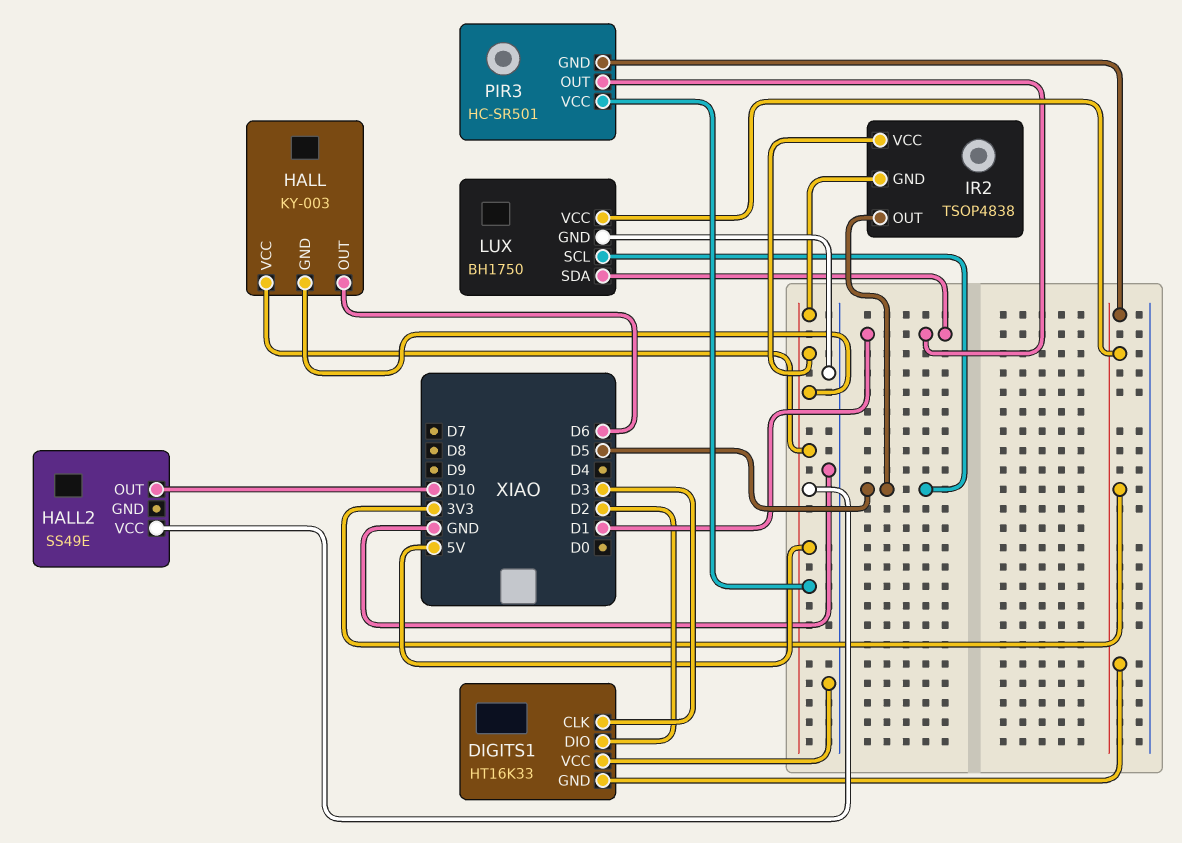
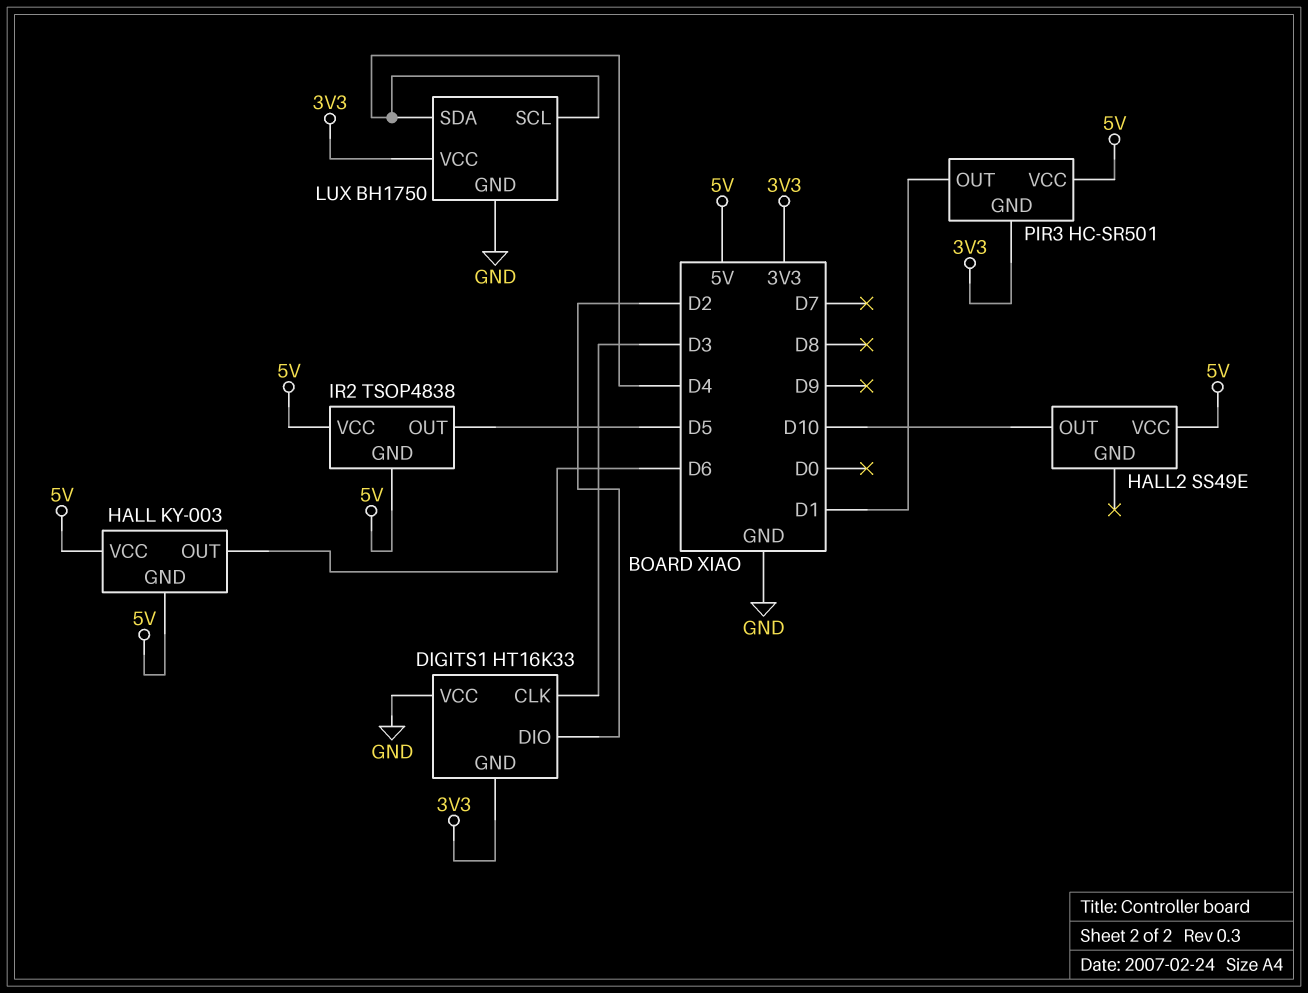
LUX pin SCL: D5 -> D4
LUX pin SDA: D1 -> D4

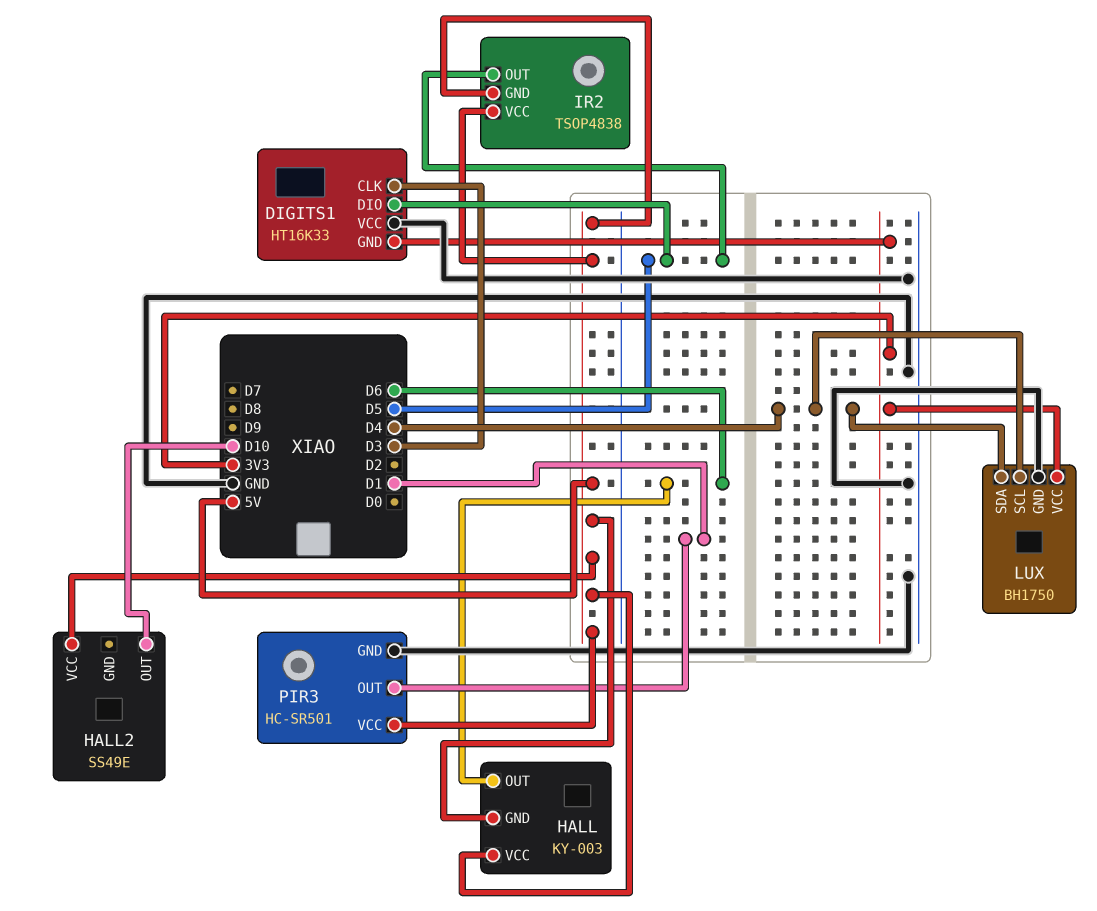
DIGITS1 pin DIO: D2 -> D5
PIR3 pin GND: 3V3 -> GND

